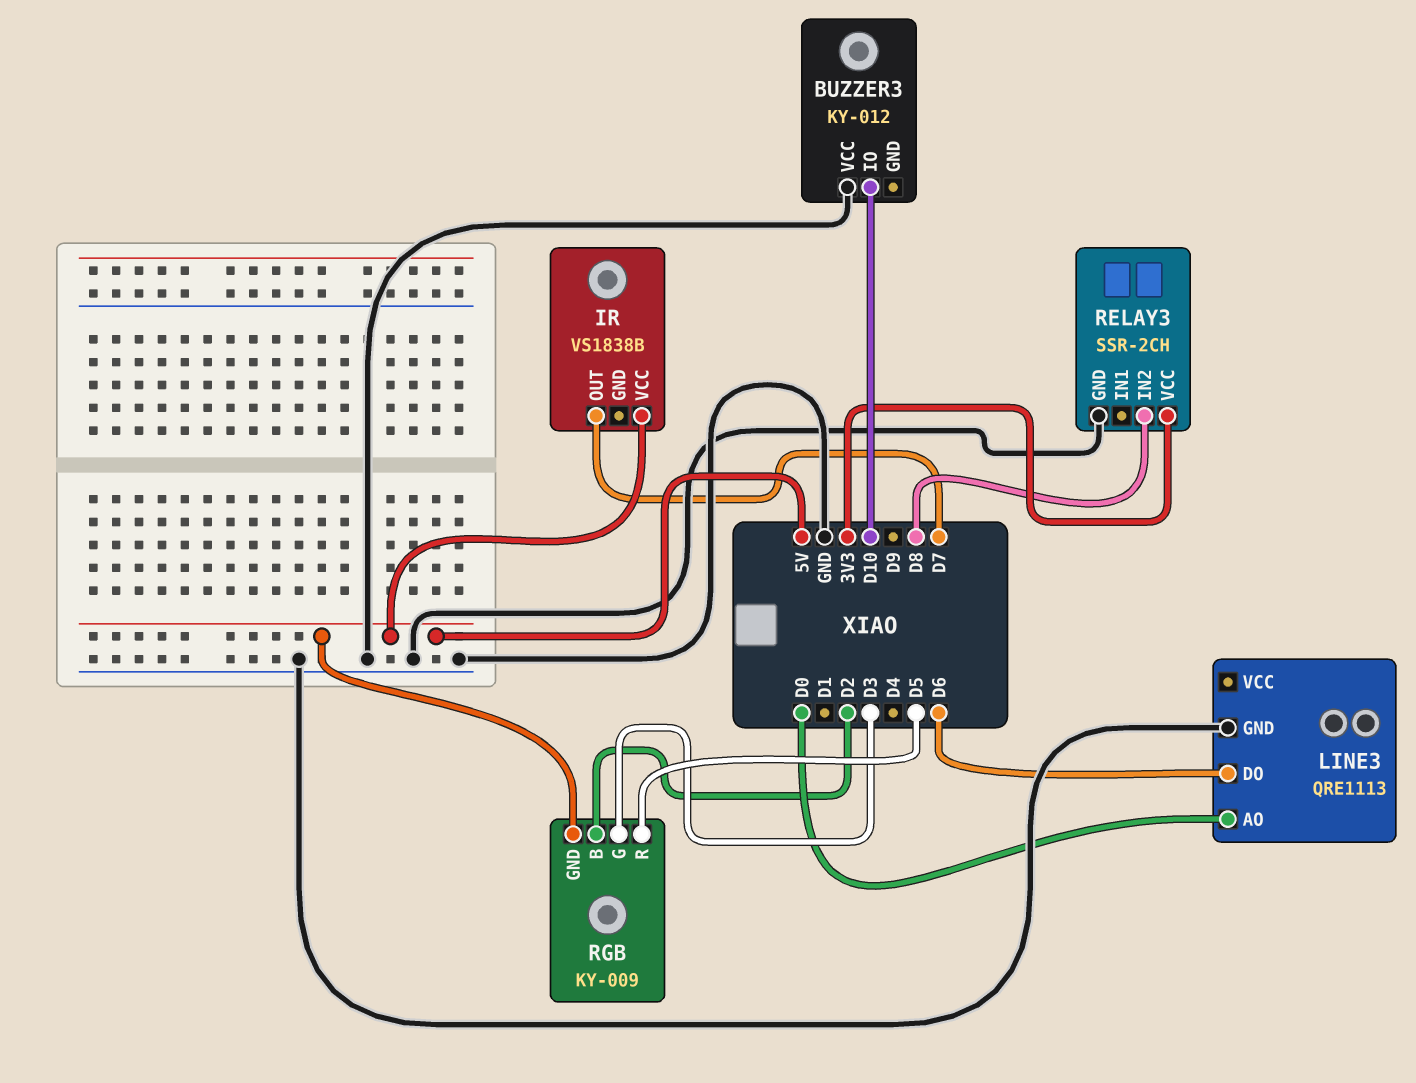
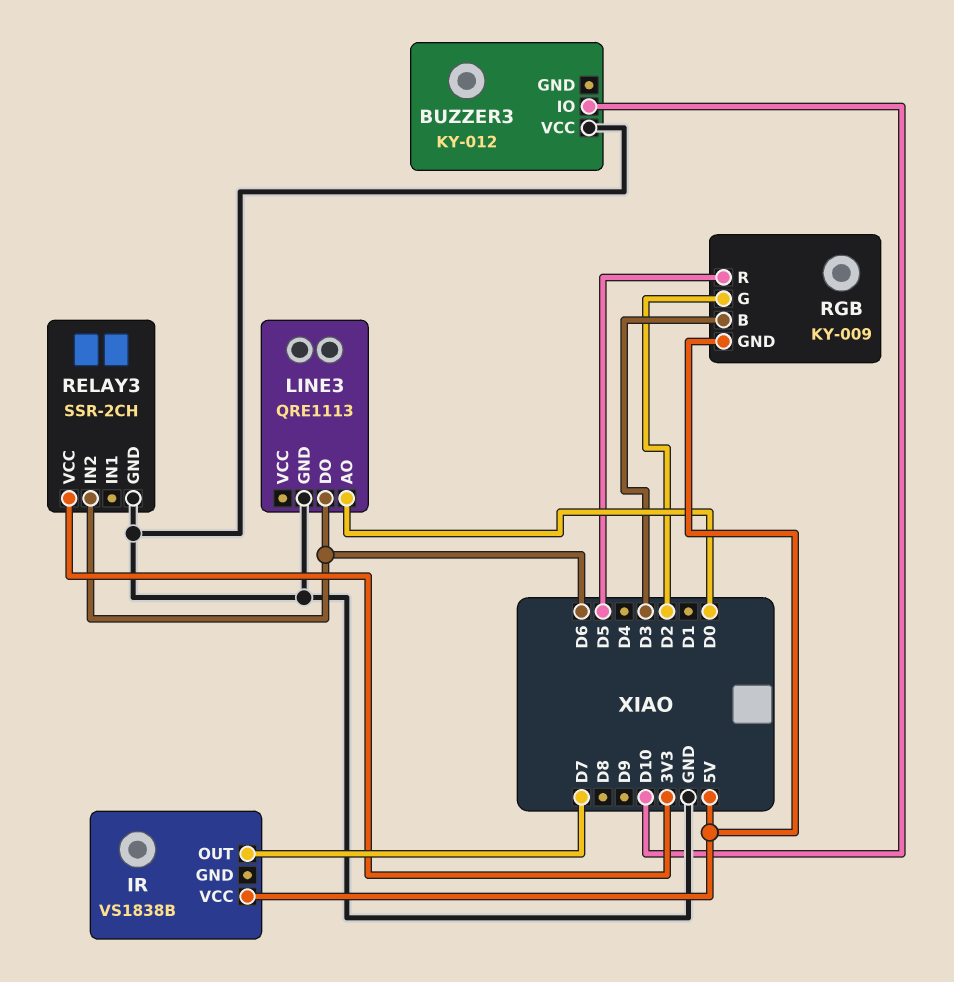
RELAY3 pin IN2: D8 -> D6
RGB pin B: D2 -> D3
RGB pin G: D3 -> D2

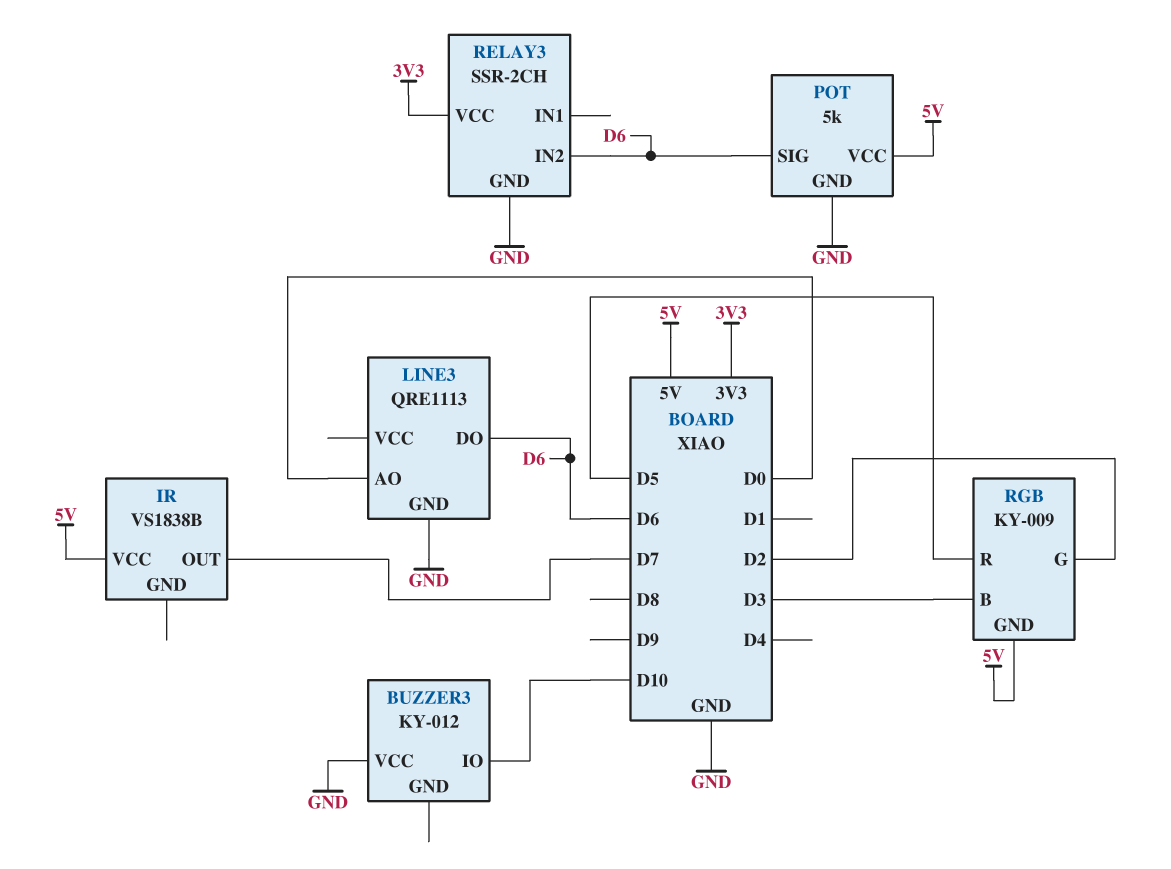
POT: none -> 5k
POT pin GND: none -> GND
POT pin SIG: none -> D6
POT pin VCC: none -> 5V

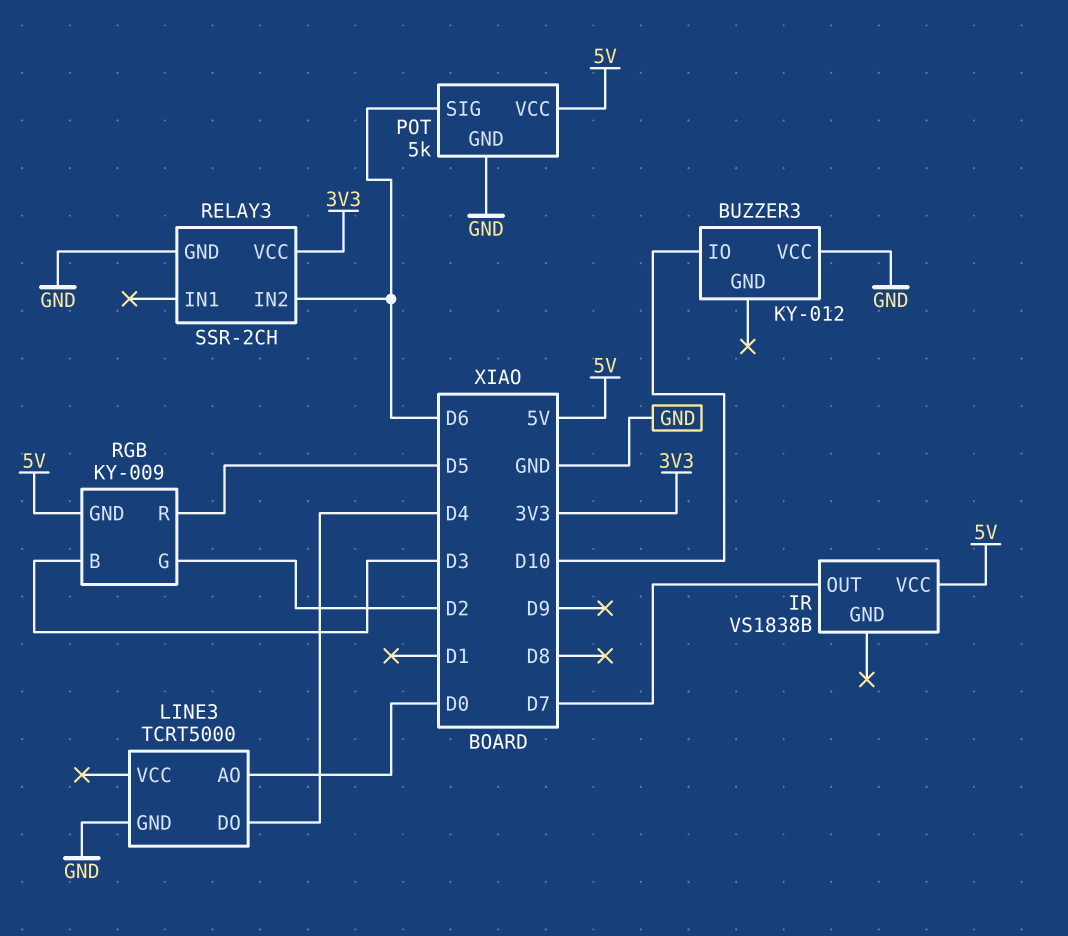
LINE3: QRE1113 -> TCRT5000
LINE3 pin DO: D6 -> D4

